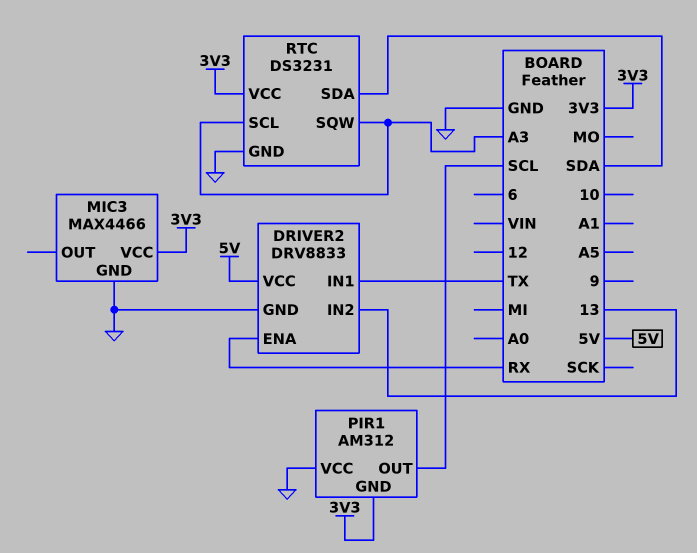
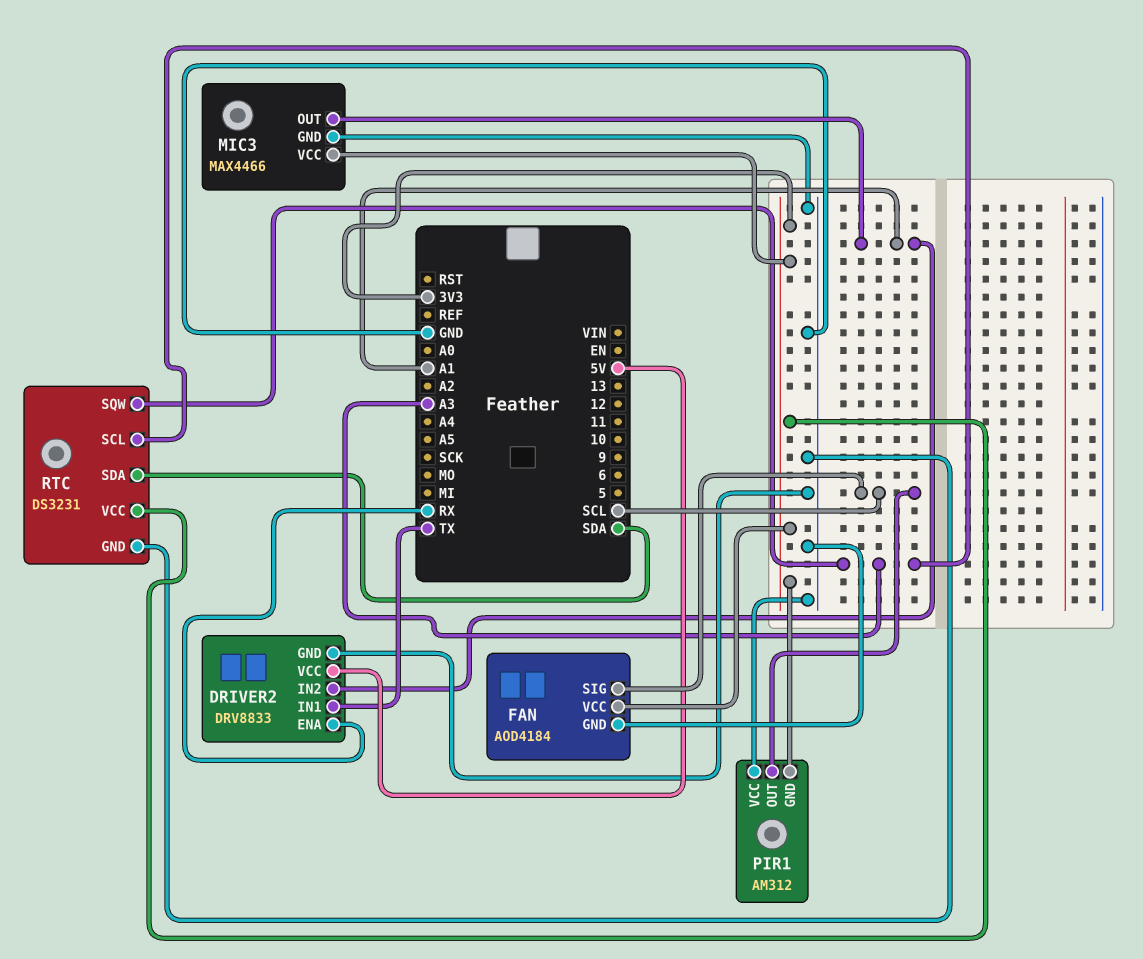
DRIVER2 pin IN2: 13 -> A1
FAN: none -> AOD4184
FAN pin GND: none -> GND
FAN pin SIG: none -> SCL
FAN pin VCC: none -> 3V3
MIC3 pin OUT: none -> A1

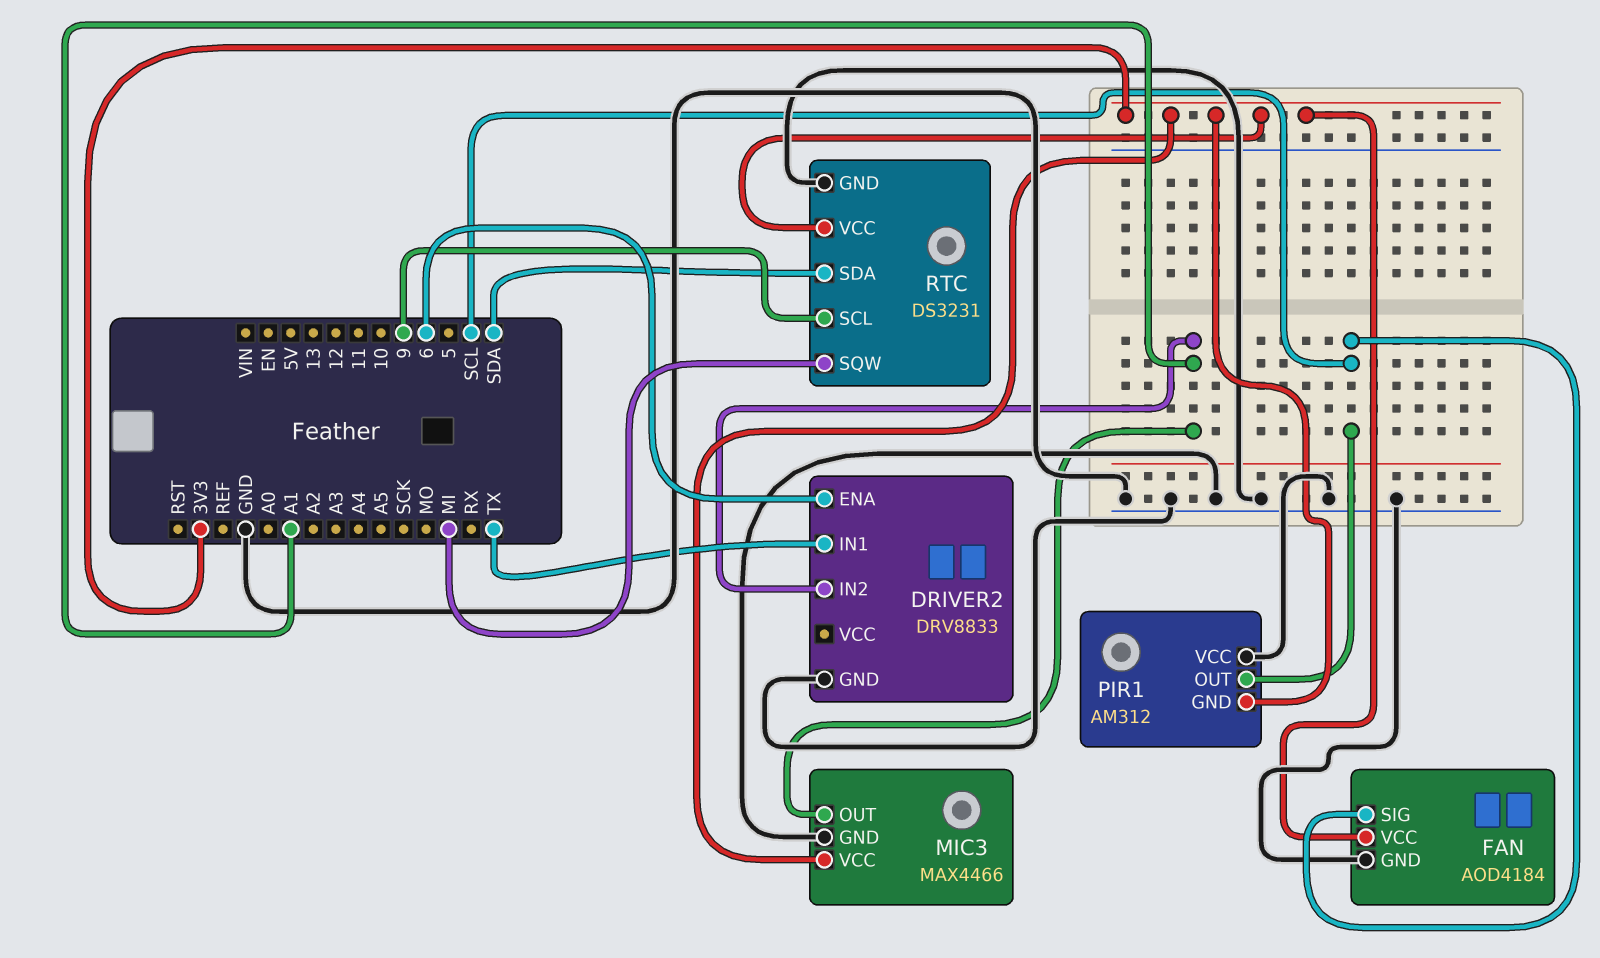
DRIVER2 pin ENA: RX -> 6
DRIVER2 pin VCC: 5V -> none
RTC pin SCL: A3 -> 9
RTC pin SQW: A3 -> MI

